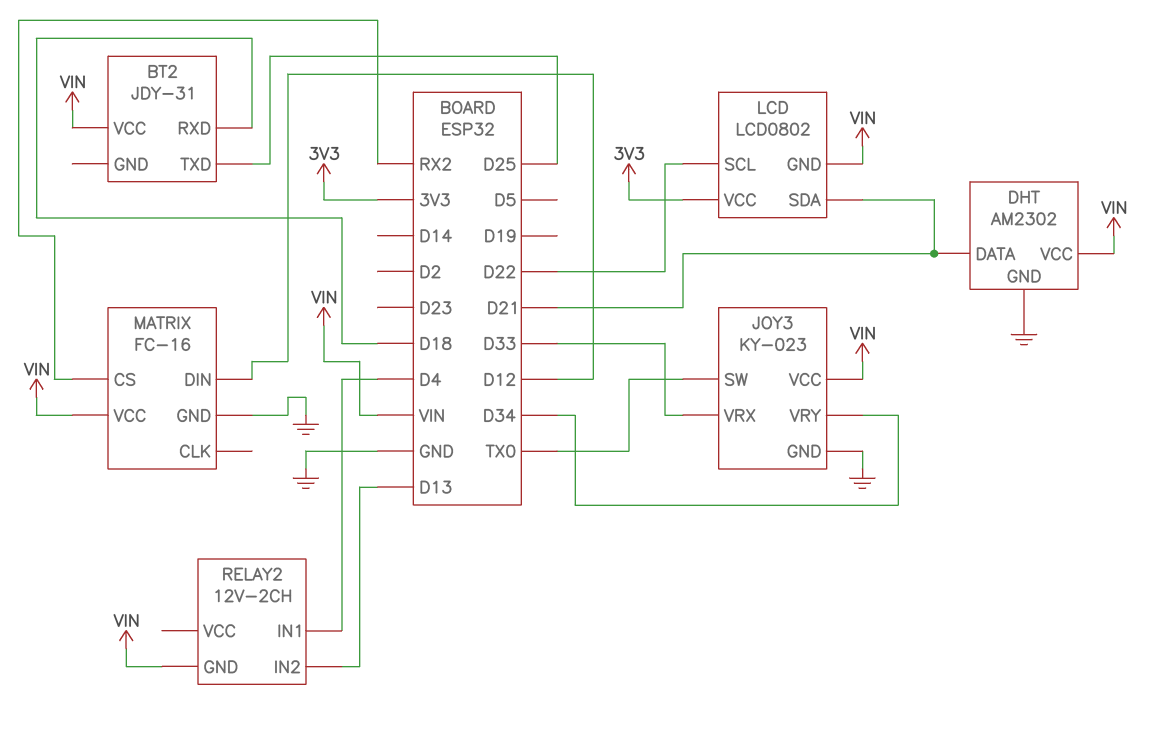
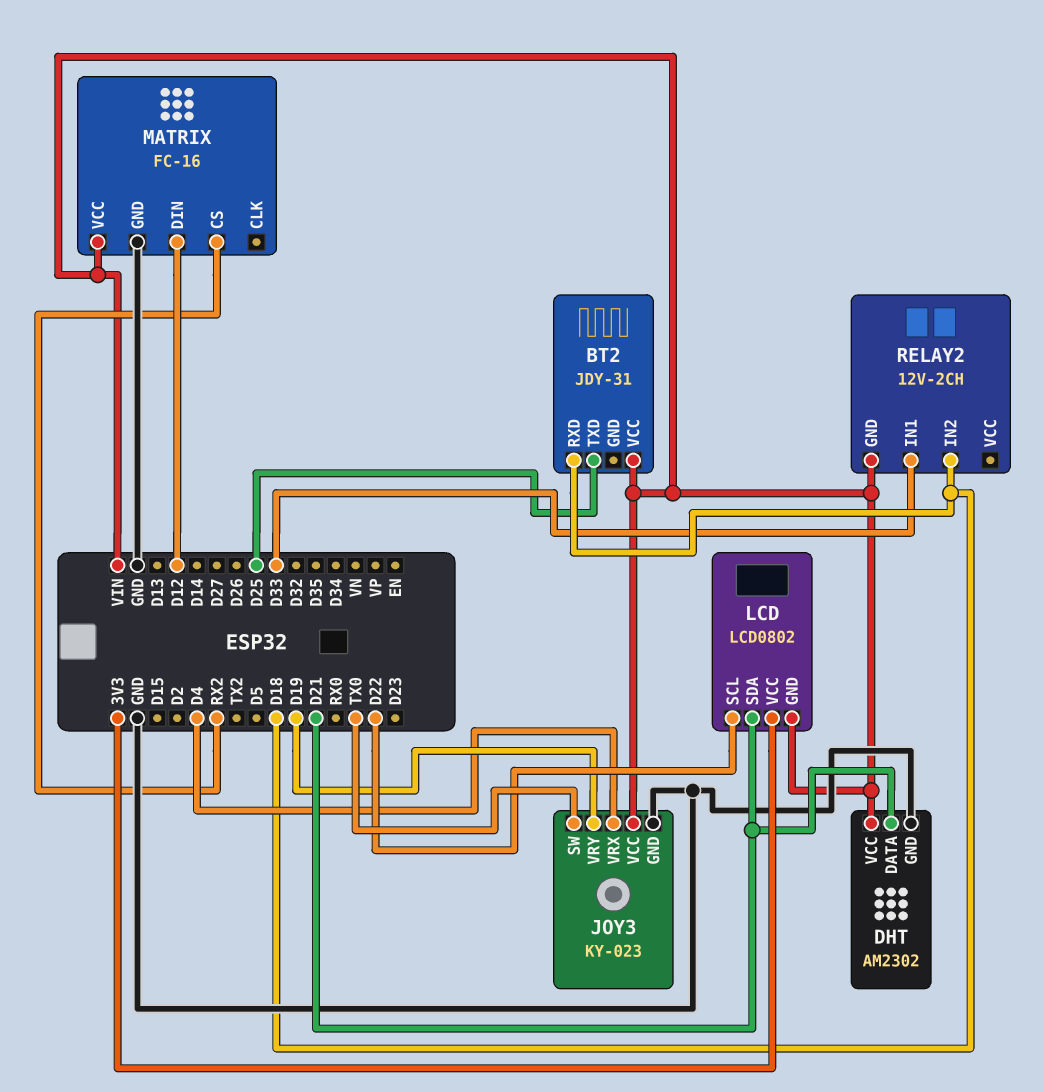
JOY3 pin VRX: D33 -> D4
JOY3 pin VRY: D34 -> D19
RELAY2 pin IN1: D4 -> D33
RELAY2 pin IN2: D13 -> D18

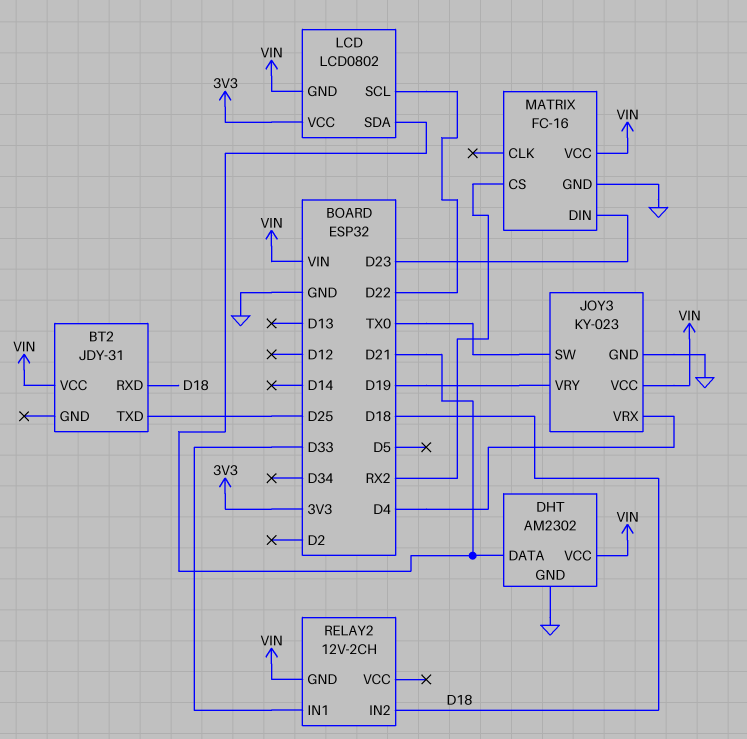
MATRIX pin DIN: D12 -> D23

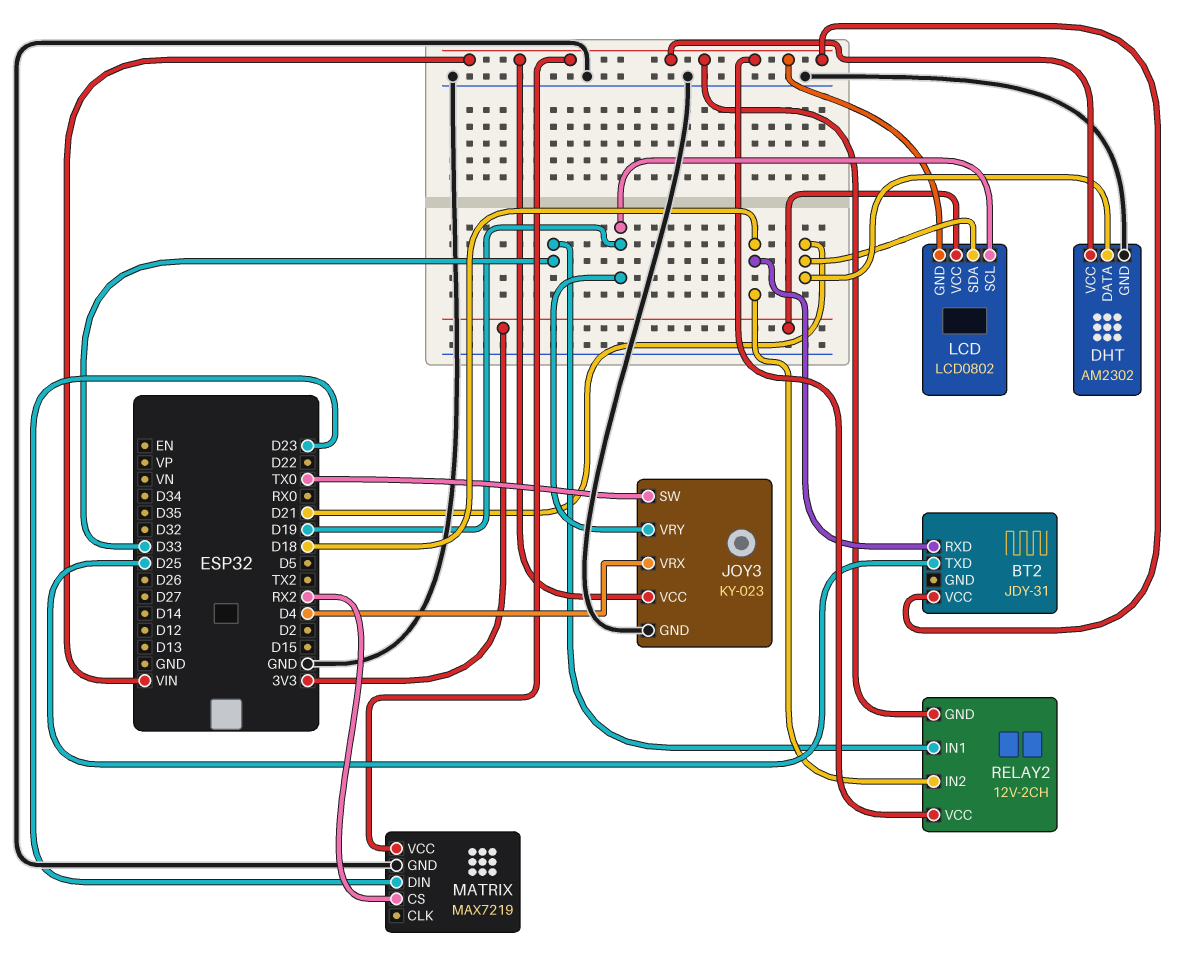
LCD pin SCL: D22 -> D19
MATRIX: FC-16 -> MAX7219
RELAY2 pin VCC: none -> VIN

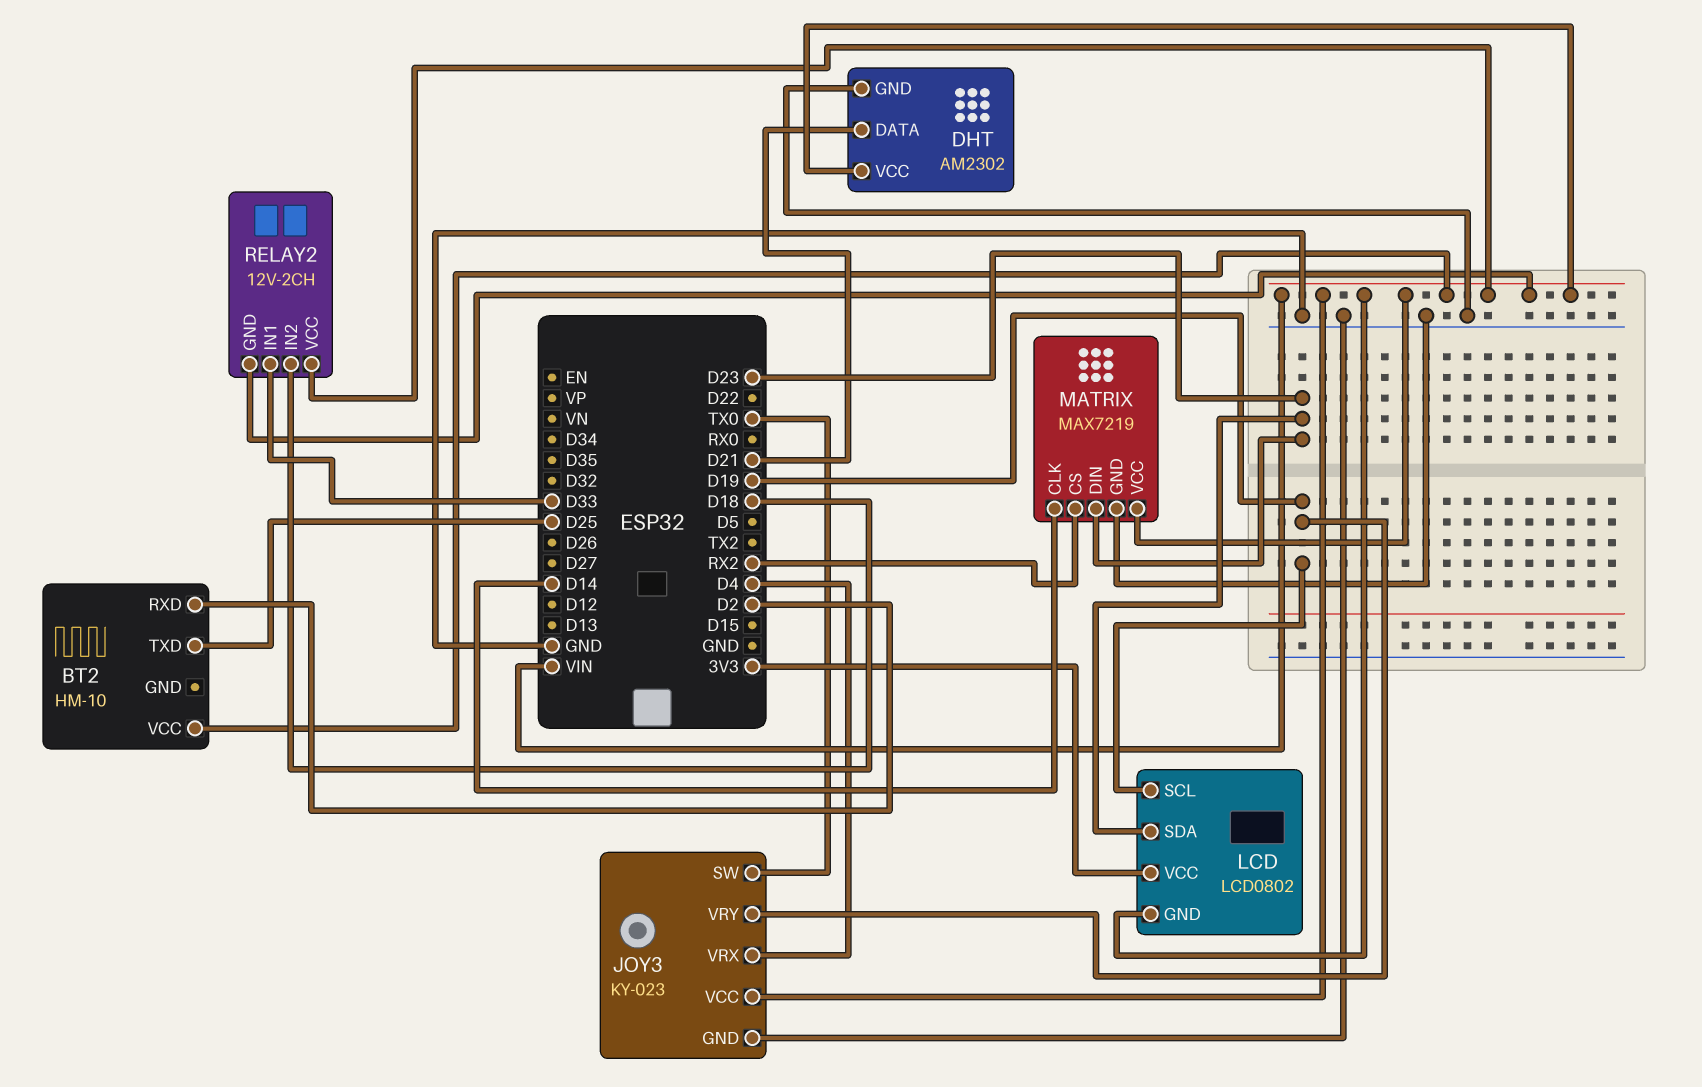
BT2: JDY-31 -> HM-10
BT2 pin RXD: D18 -> D2
LCD pin SDA: D21 -> D23
MATRIX pin CLK: none -> D14

